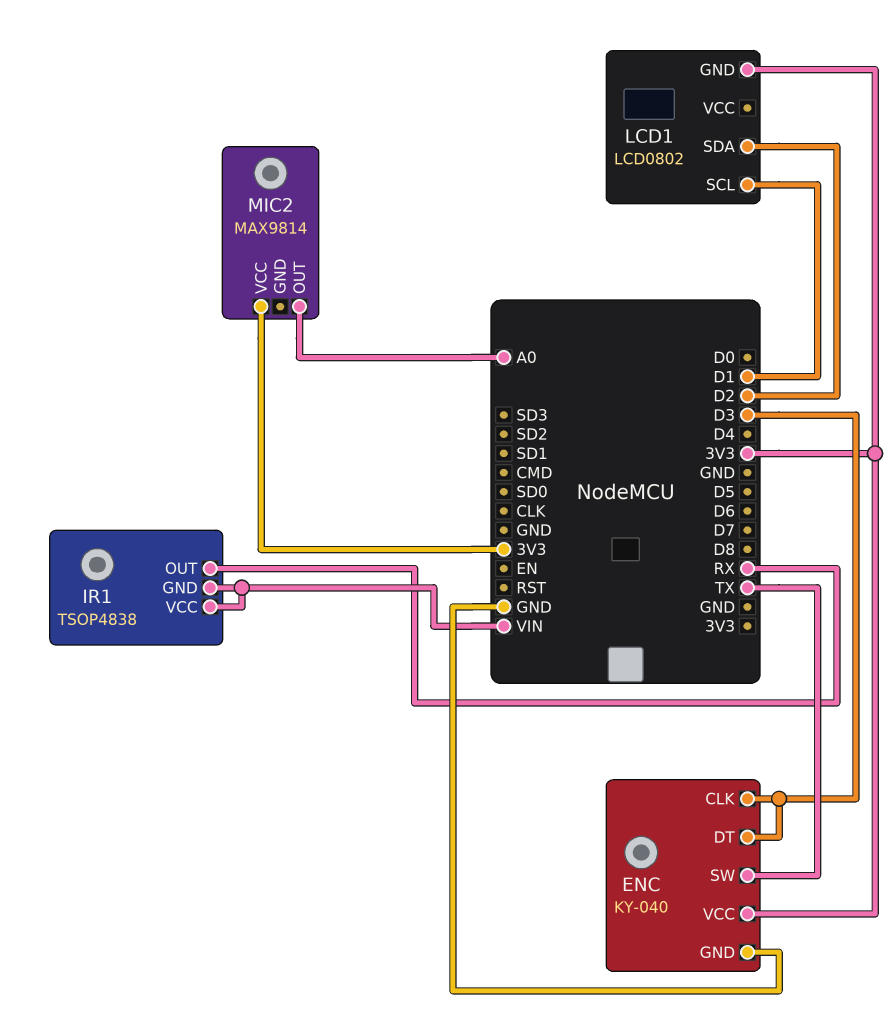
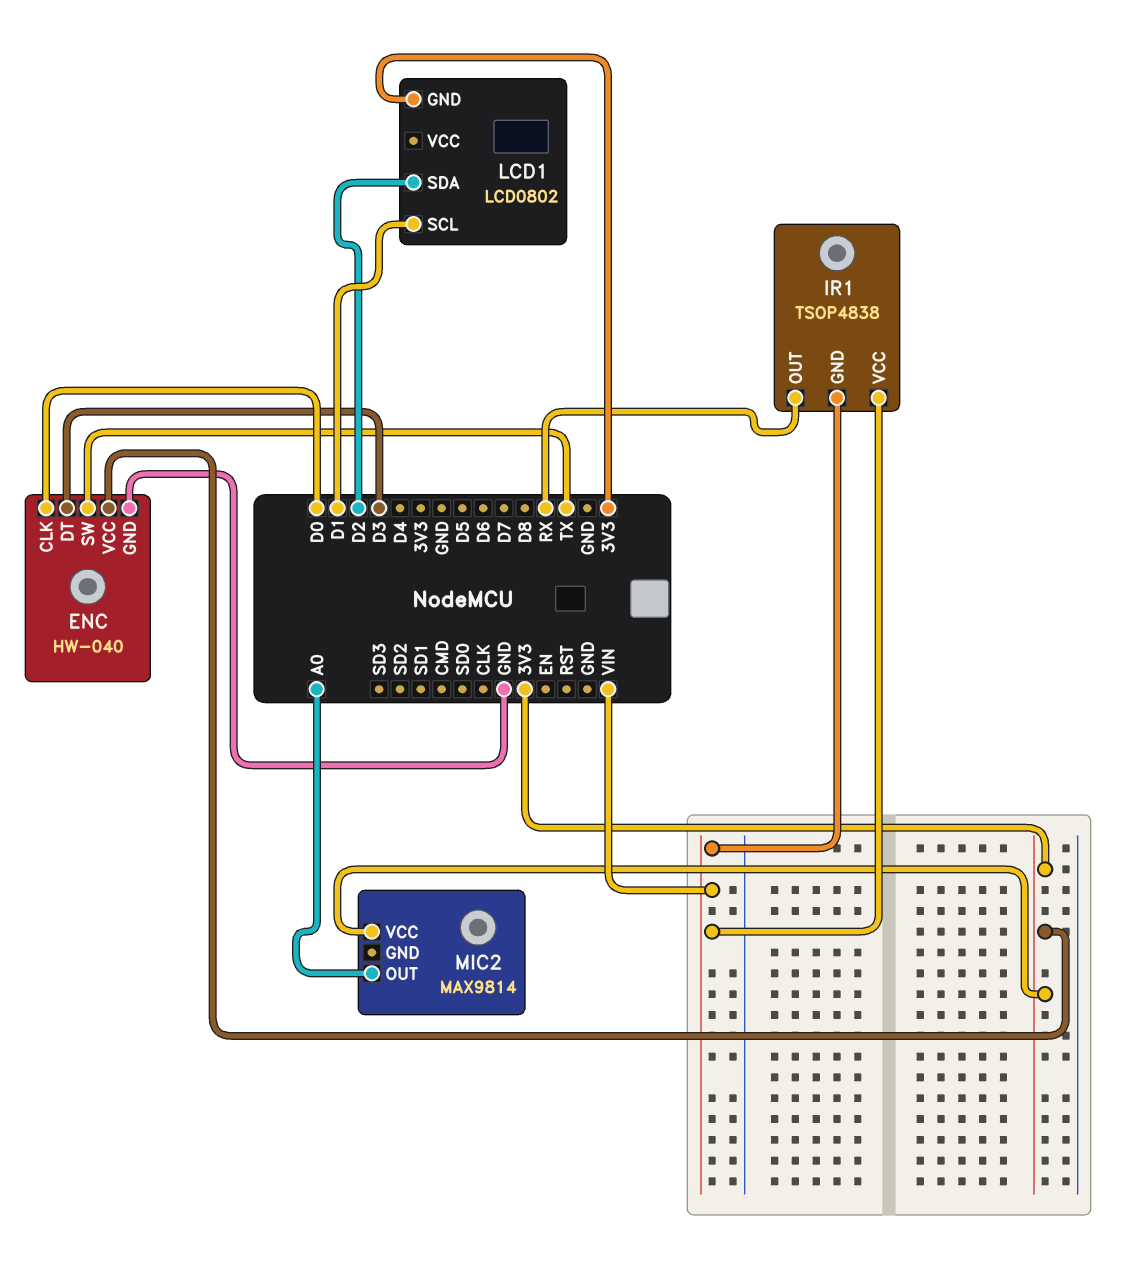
ENC: KY-040 -> HW-040
ENC pin CLK: D3 -> D0

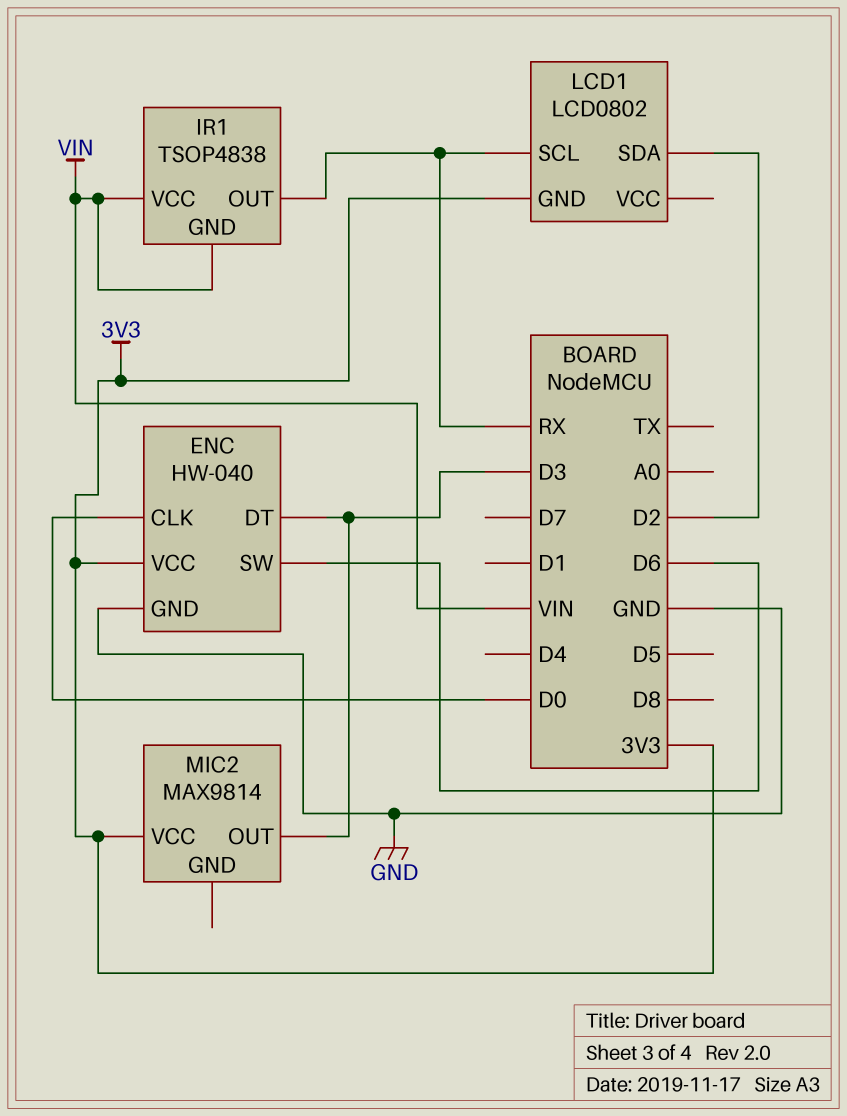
ENC pin SW: TX -> D6
LCD1 pin SCL: D1 -> RX
MIC2 pin OUT: A0 -> D3

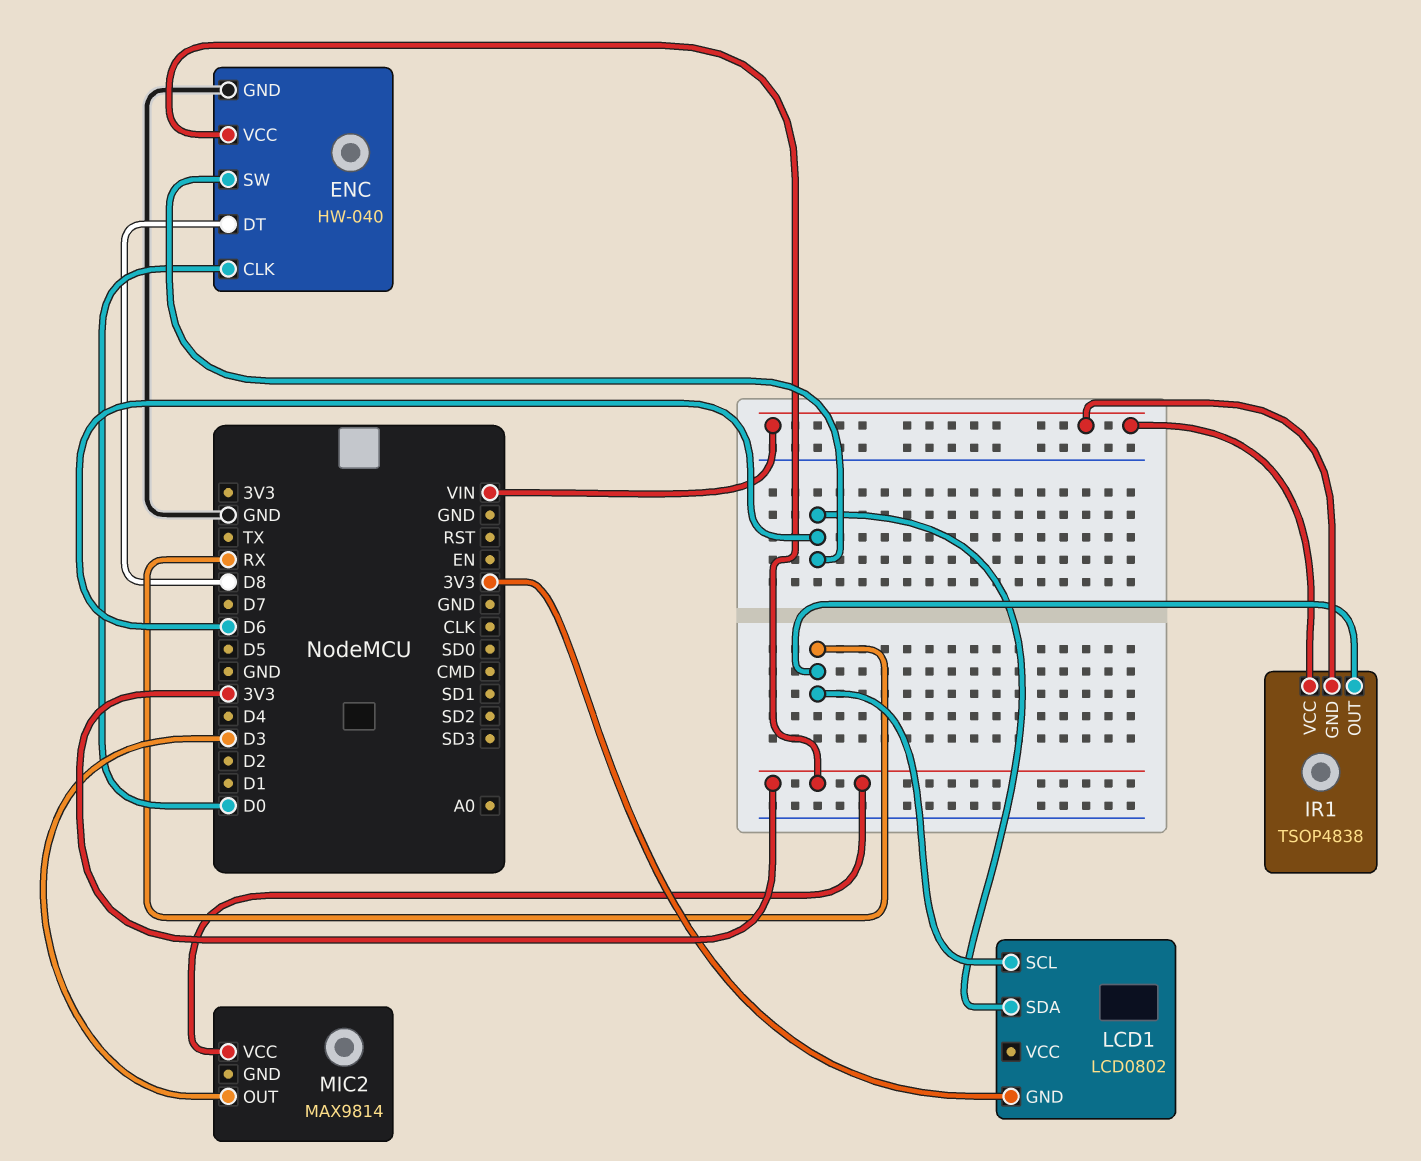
ENC pin DT: D3 -> D8
LCD1 pin SDA: D2 -> D6

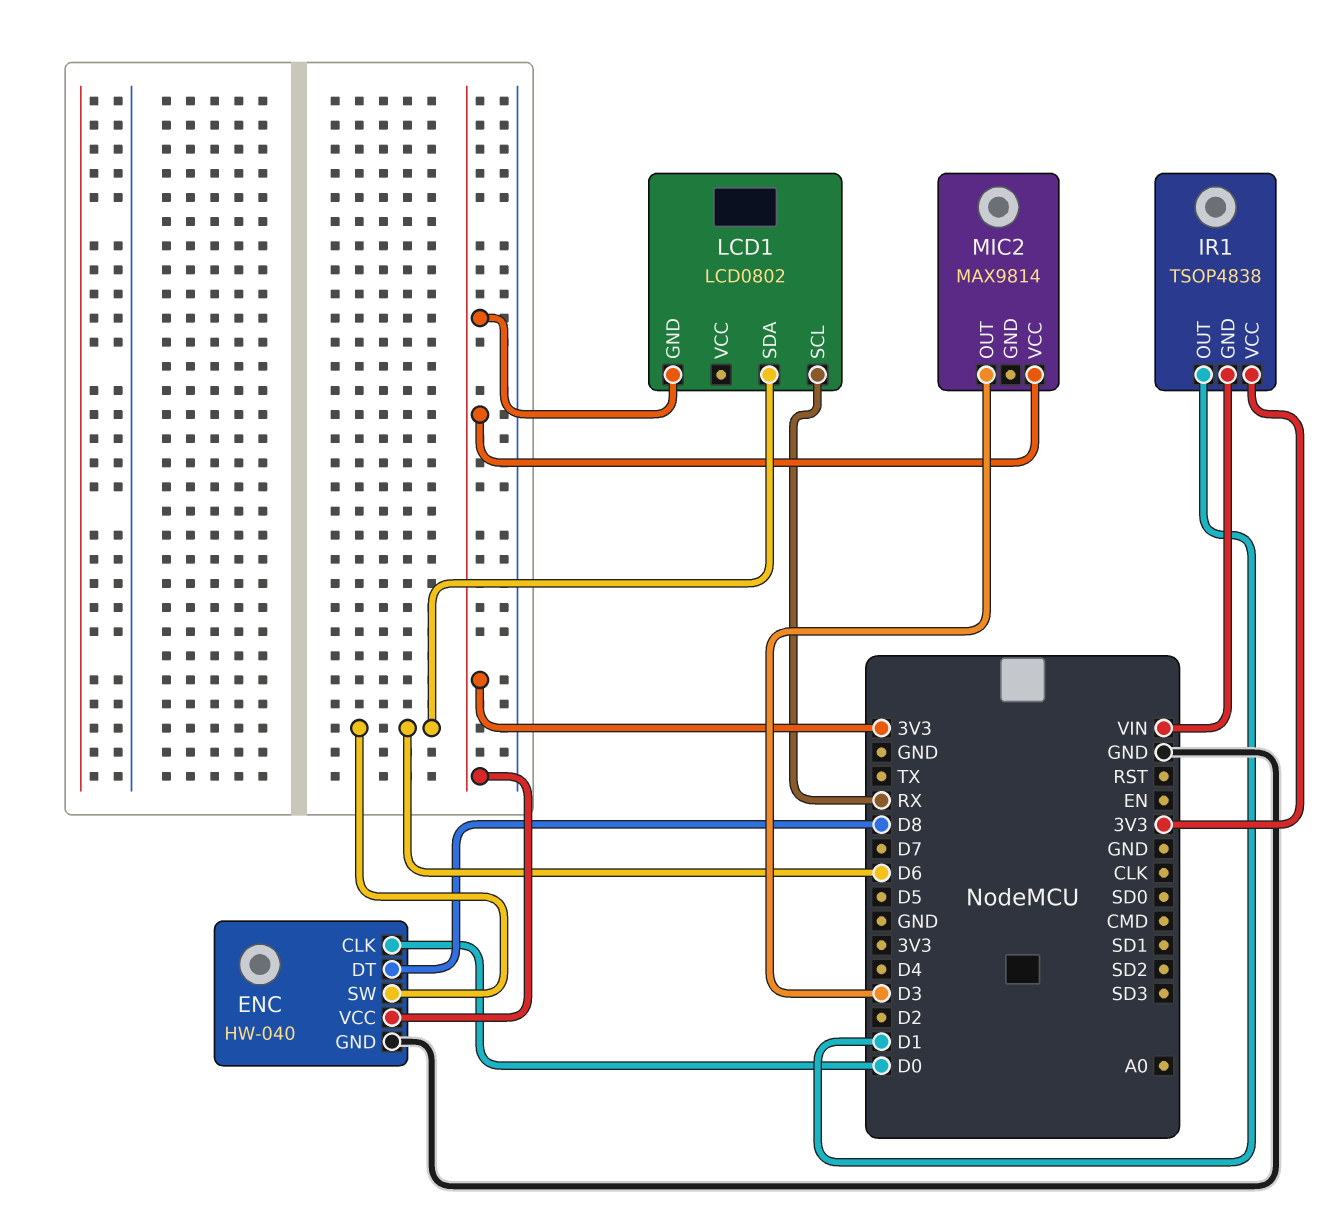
IR1 pin OUT: RX -> D1
IR1 pin VCC: VIN -> 3V3

